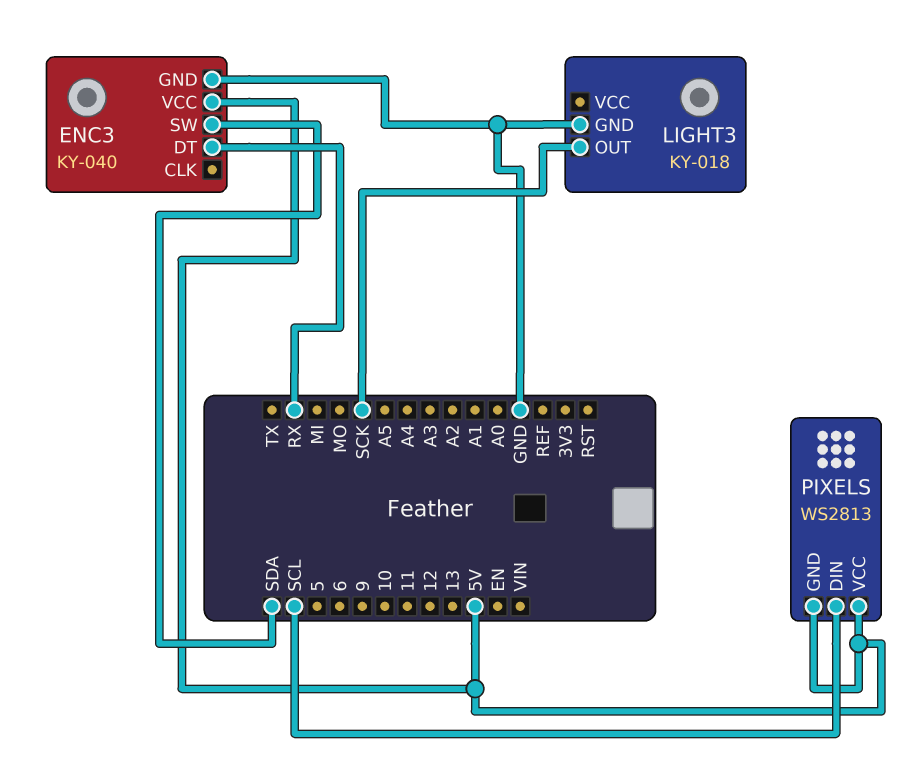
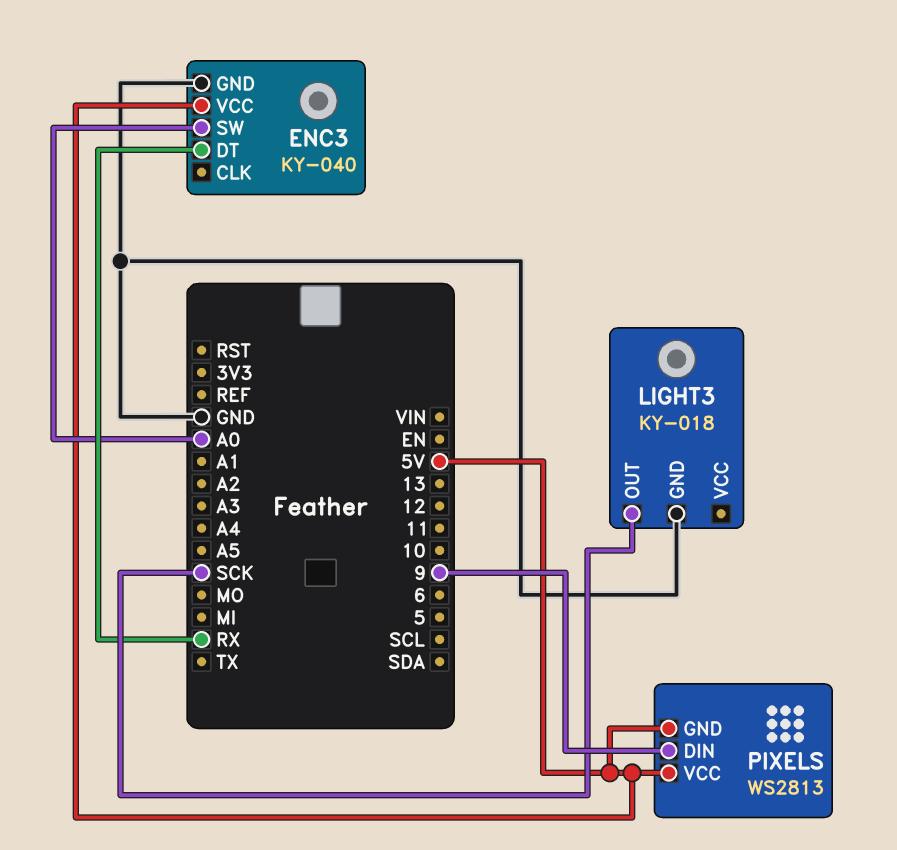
ENC3 pin SW: SDA -> A0
PIXELS pin DIN: SCL -> 9

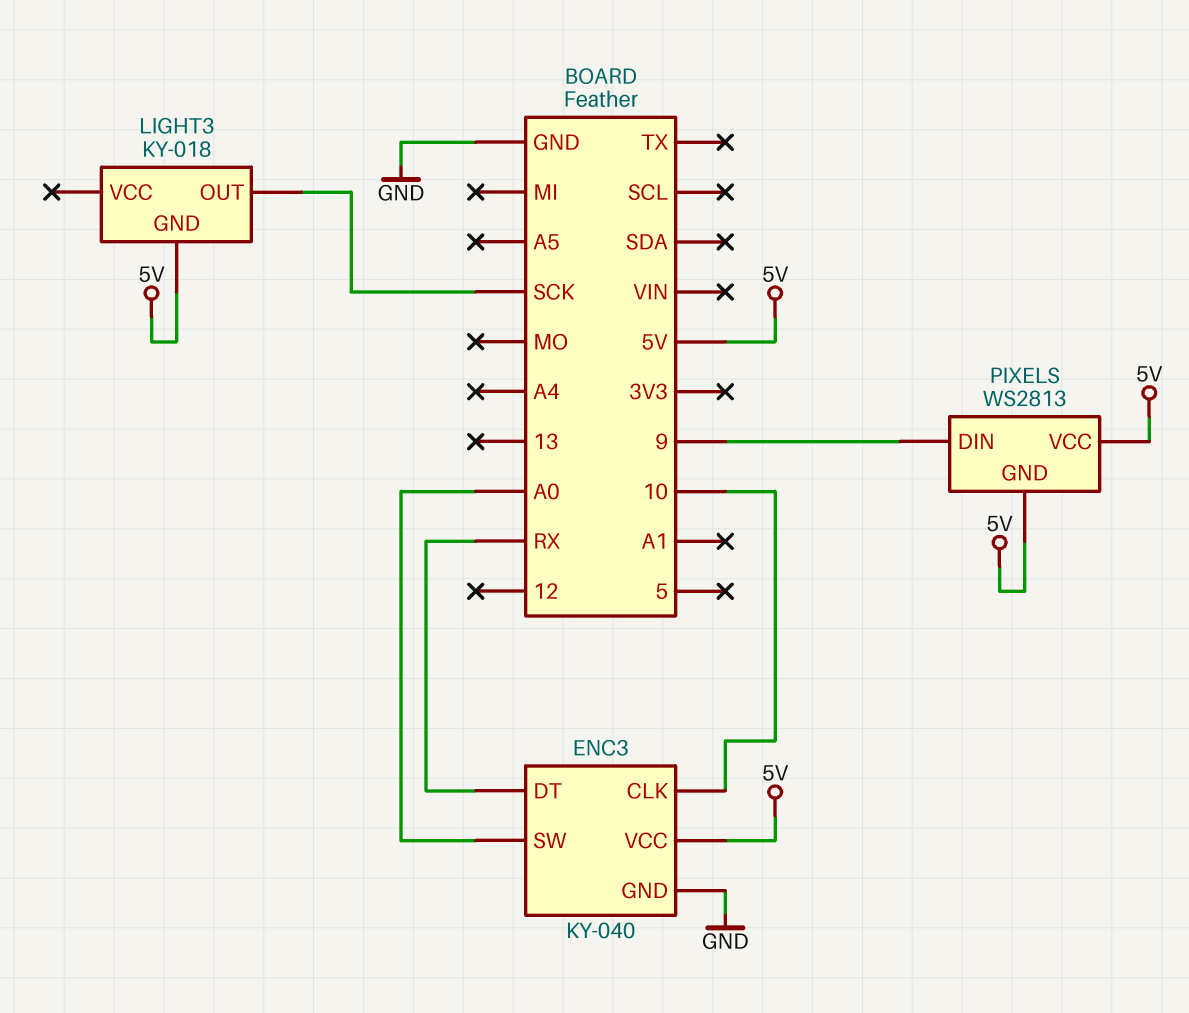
ENC3 pin CLK: none -> 10
LIGHT3 pin GND: GND -> 5V

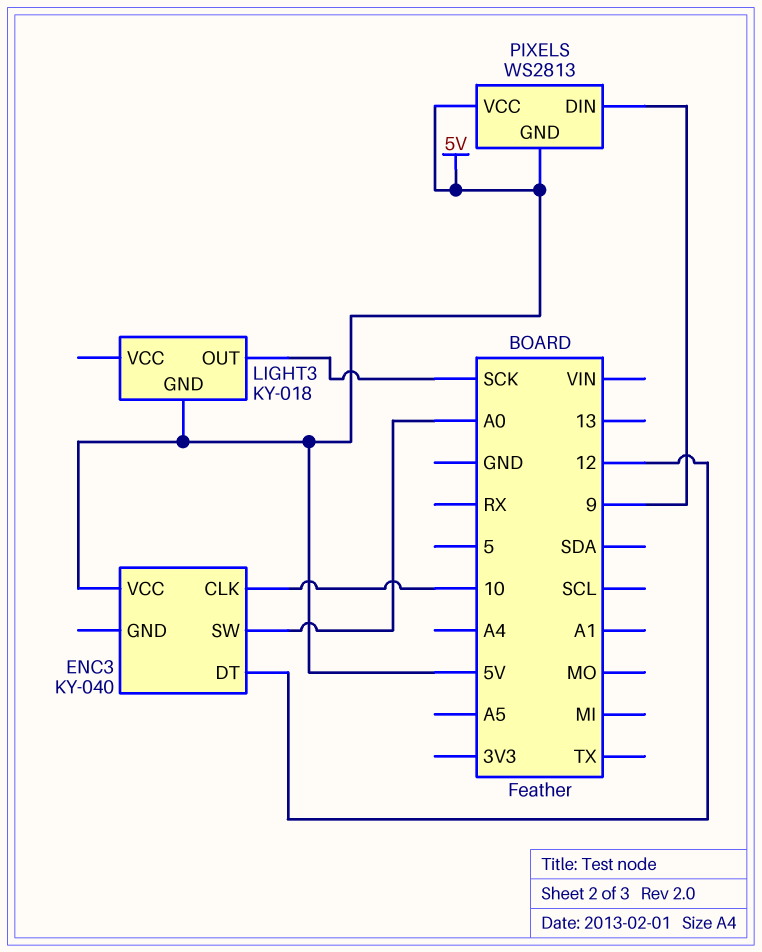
ENC3 pin DT: RX -> 12
ENC3 pin GND: GND -> none

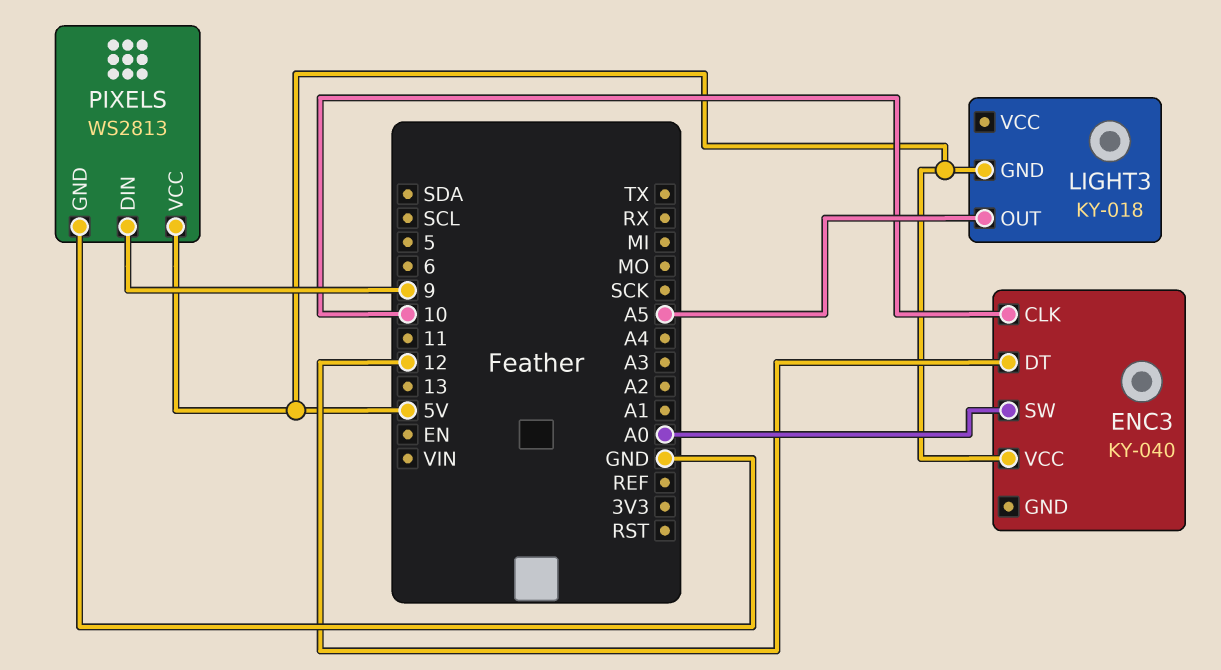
LIGHT3 pin OUT: SCK -> A5
PIXELS pin GND: 5V -> GND

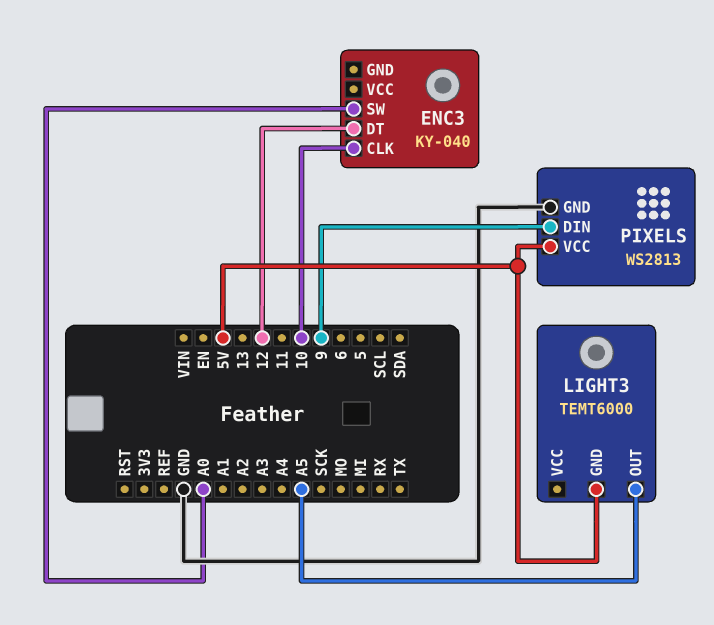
ENC3 pin VCC: 5V -> none
LIGHT3: KY-018 -> TEMT6000

